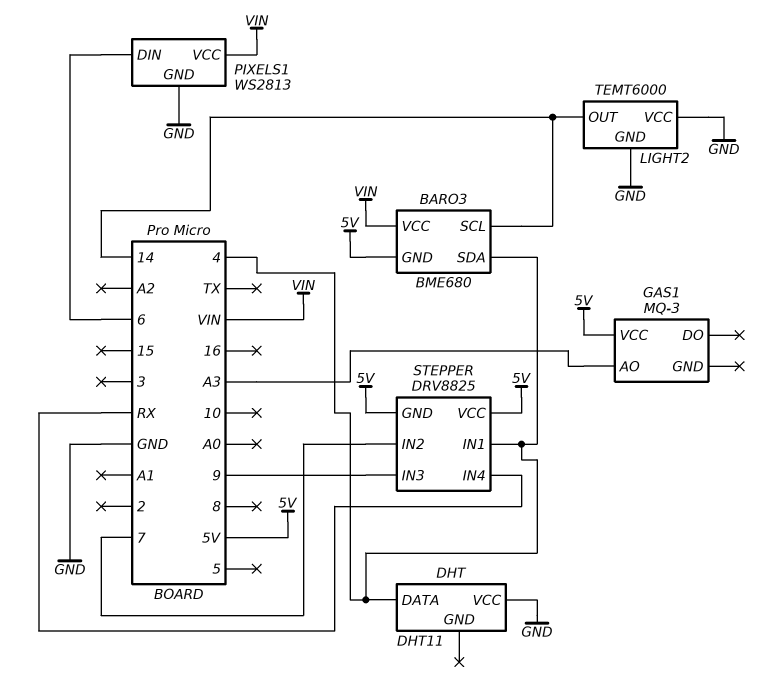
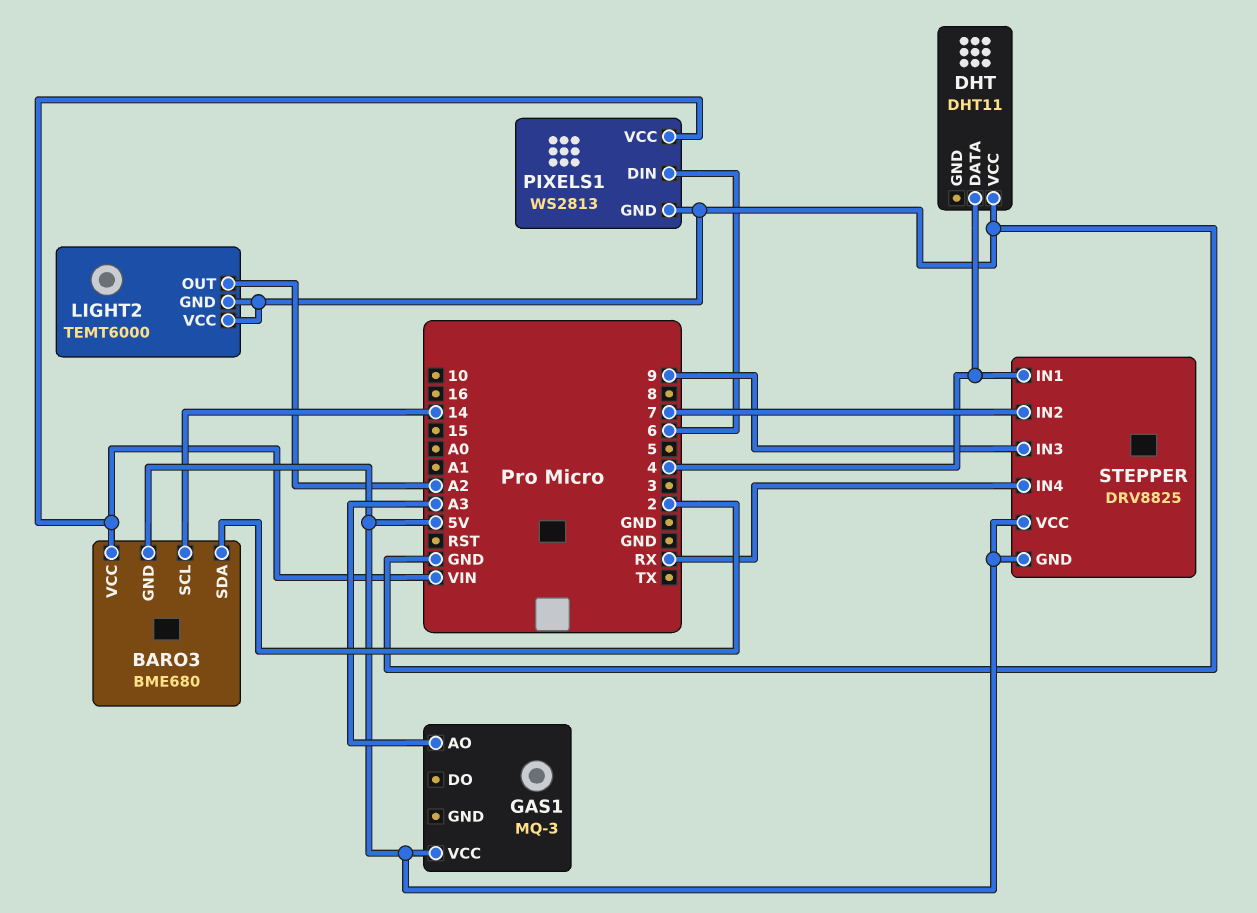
BARO3 pin SDA: 4 -> 2
LIGHT2 pin OUT: 14 -> A2

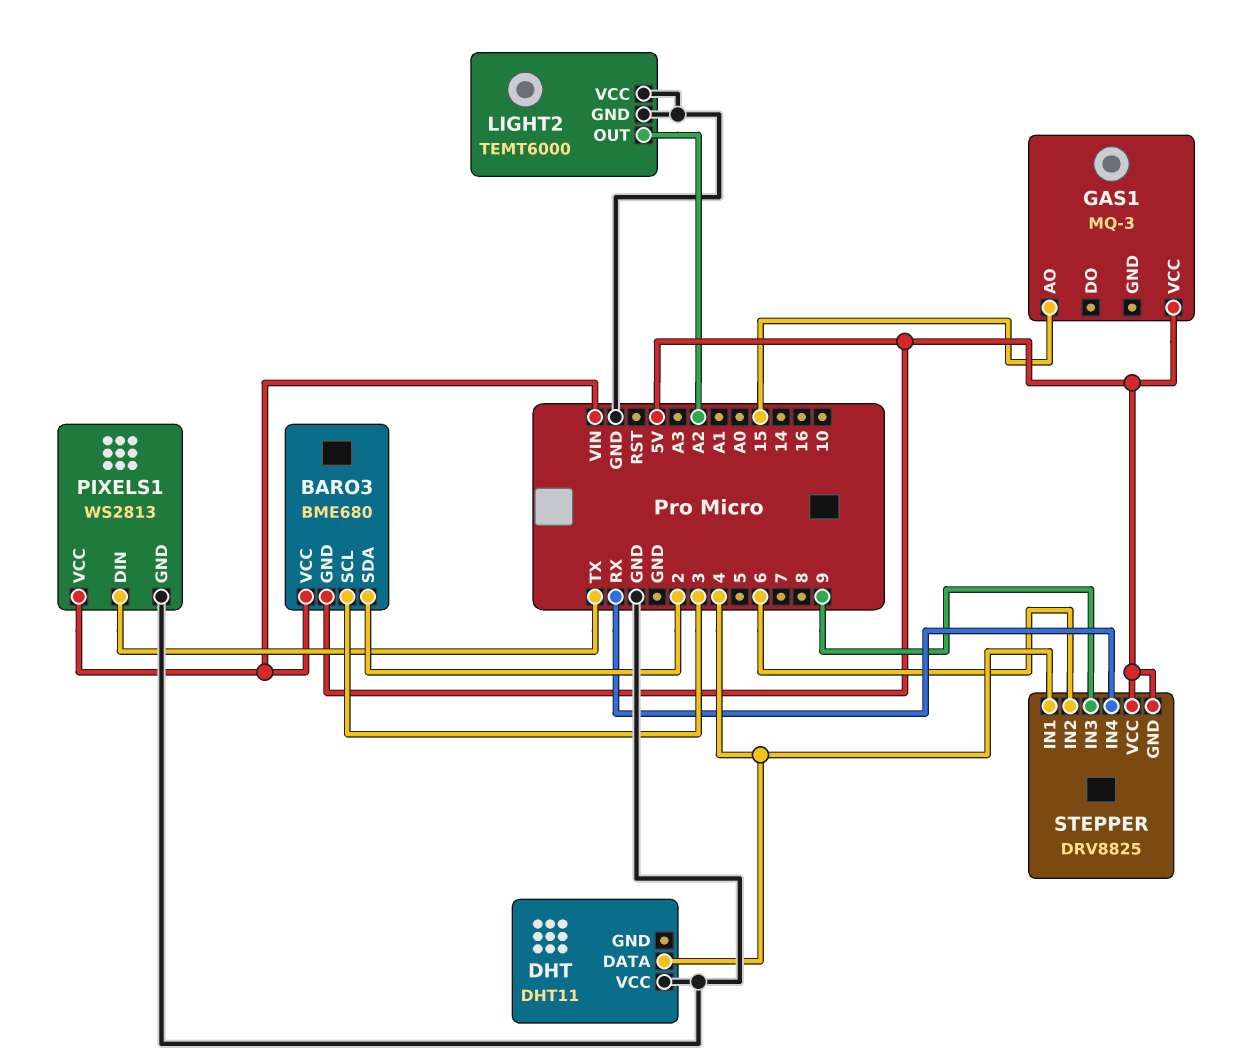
BARO3 pin SCL: 14 -> 3
GAS1 pin AO: A3 -> 15
PIXELS1 pin DIN: 6 -> TX
STEPPER pin IN2: 7 -> 6

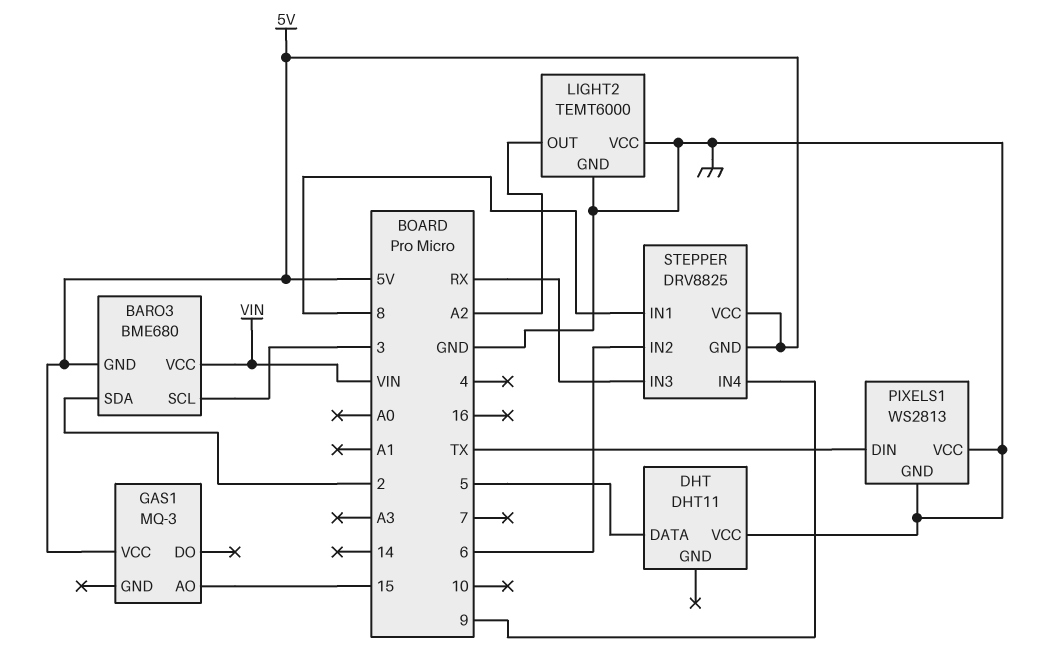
DHT pin DATA: 4 -> 5
PIXELS1 pin VCC: VIN -> GND
STEPPER pin IN1: 4 -> 8
STEPPER pin IN3: 9 -> RX
STEPPER pin IN4: RX -> 9

